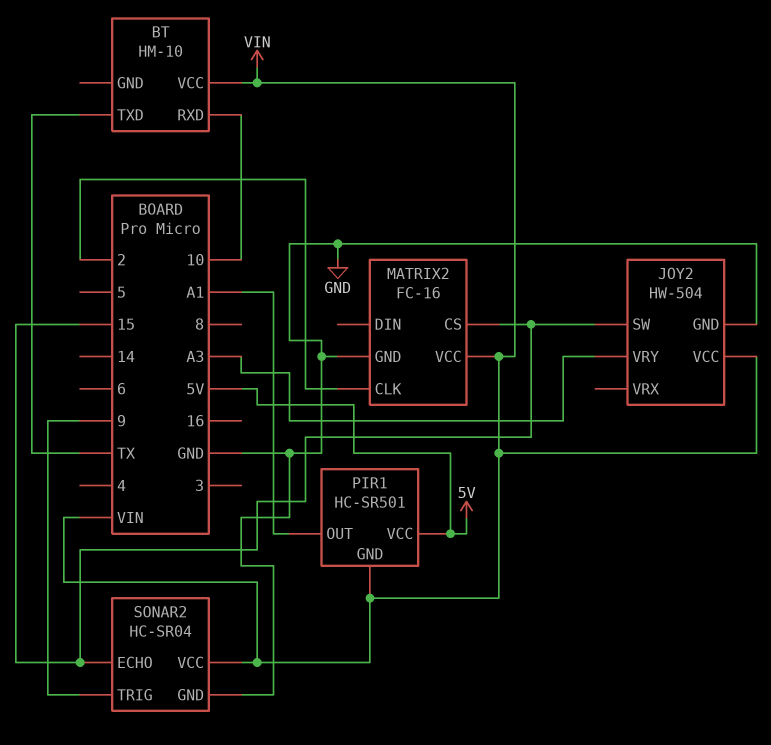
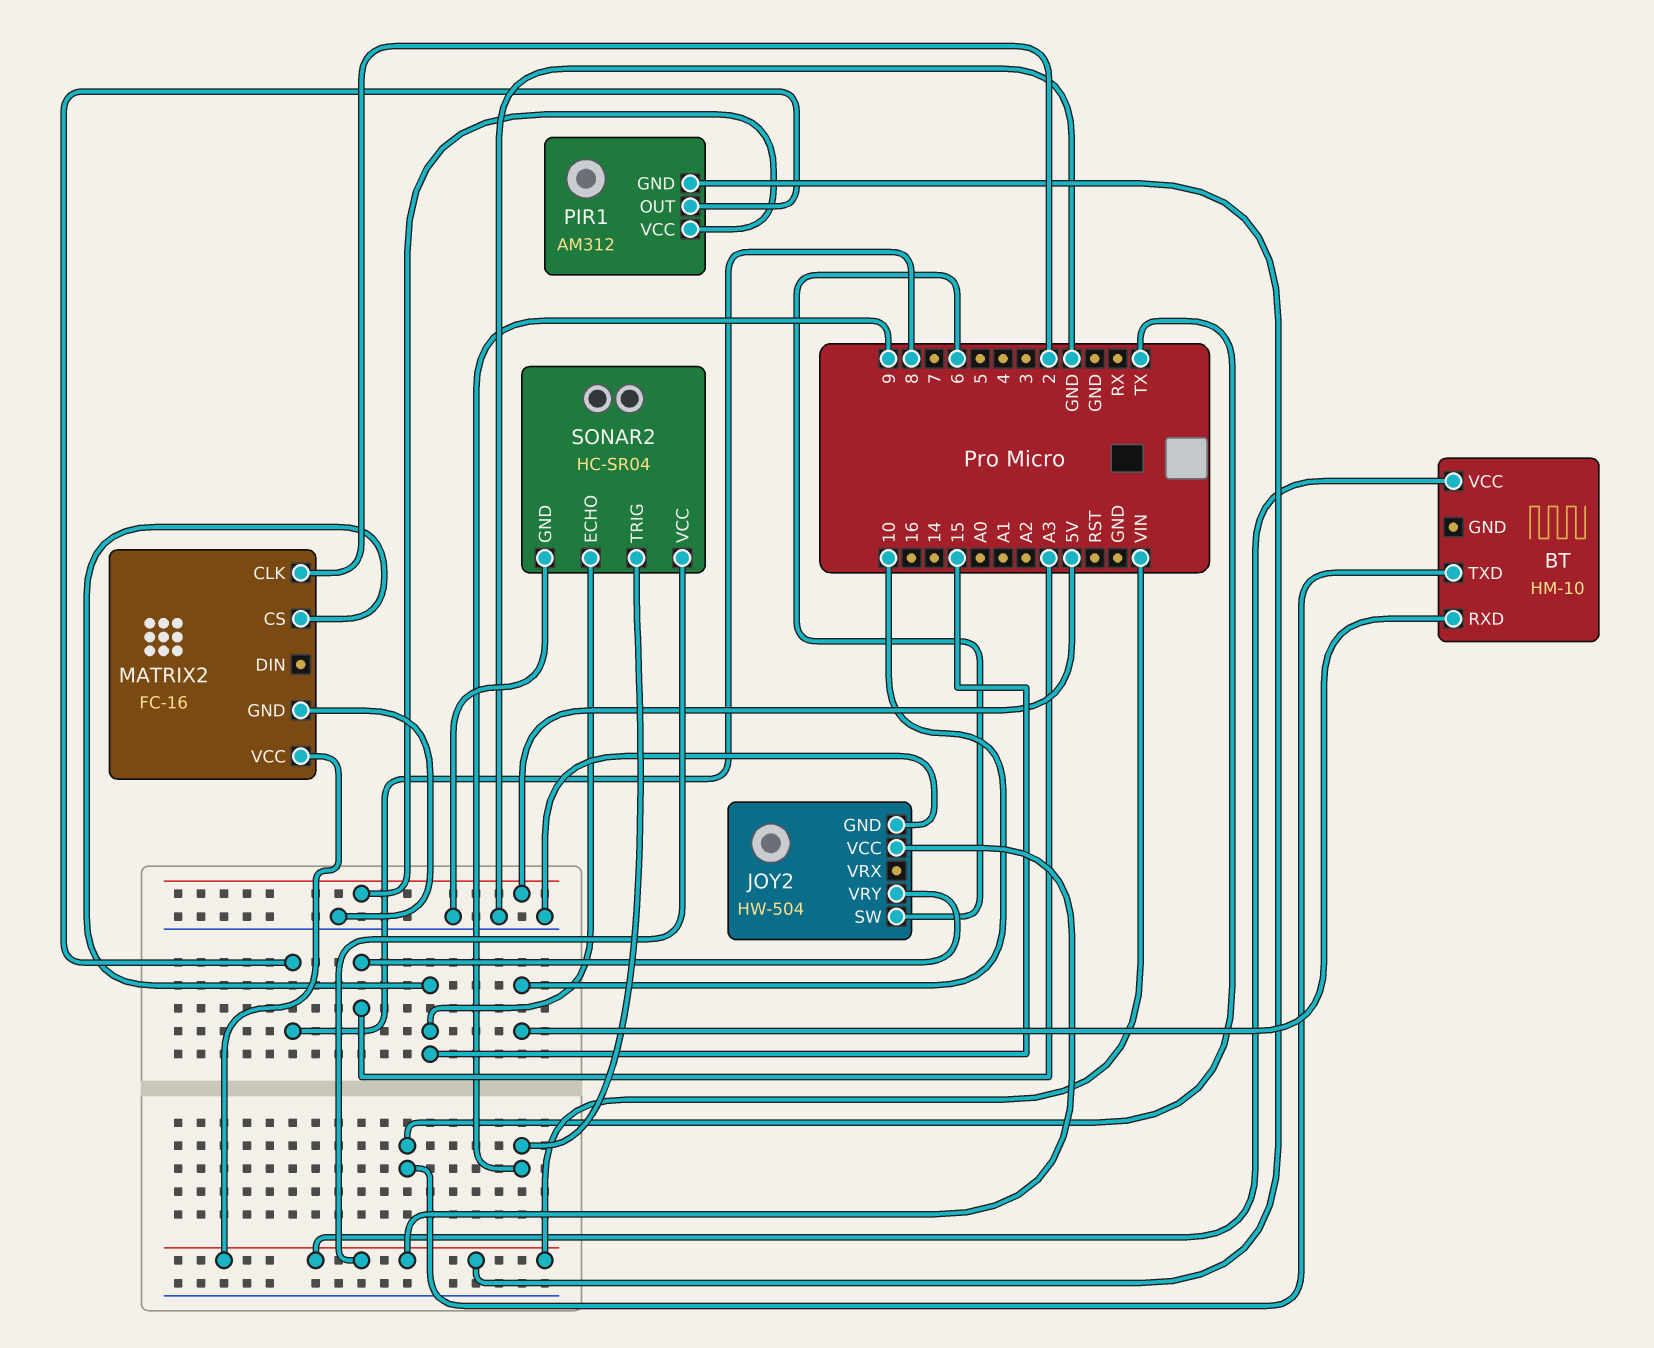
JOY2 pin SW: 15 -> 6
PIR1: HC-SR501 -> AM312
PIR1 pin OUT: A1 -> 8

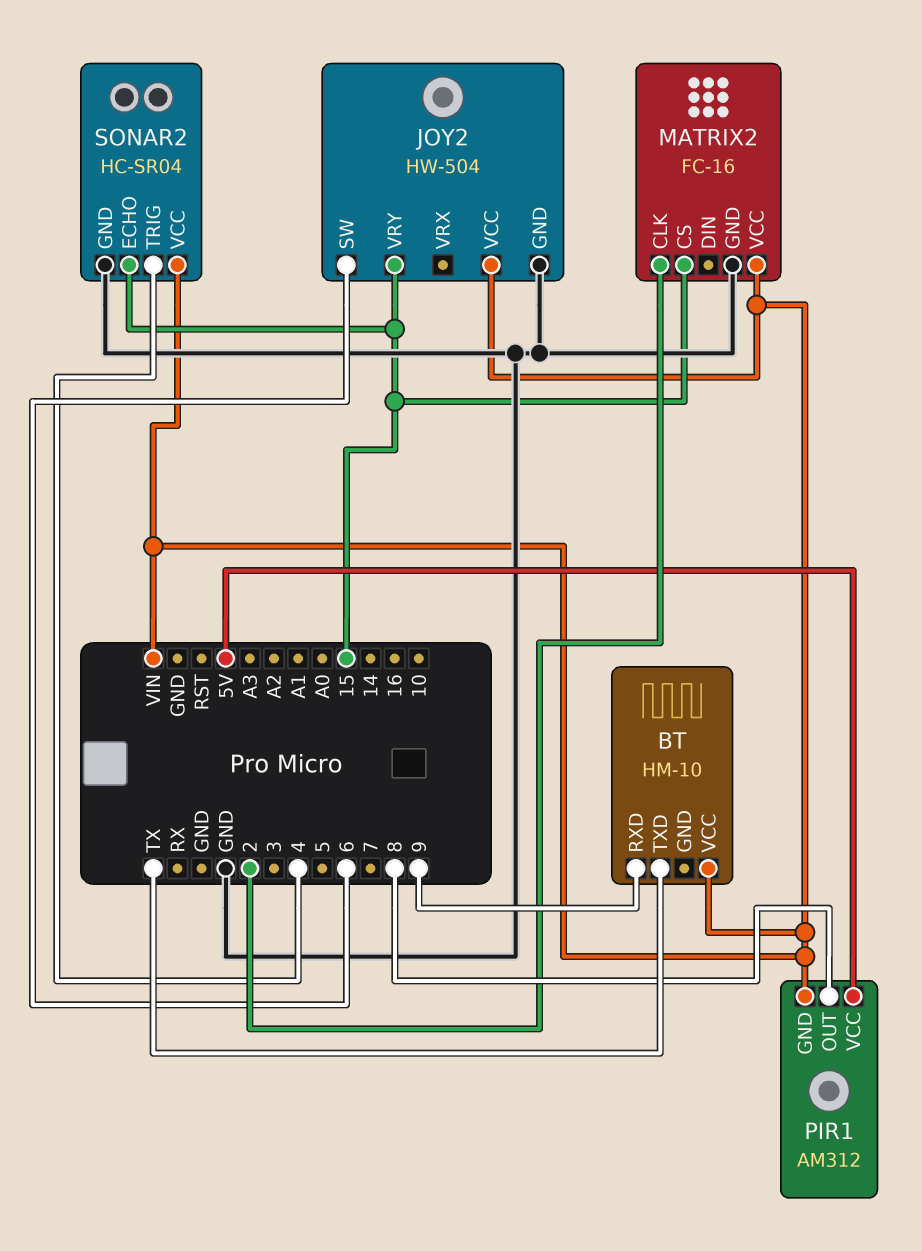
BT pin RXD: 10 -> 9
JOY2 pin VRY: A3 -> 15
SONAR2 pin TRIG: 9 -> 4

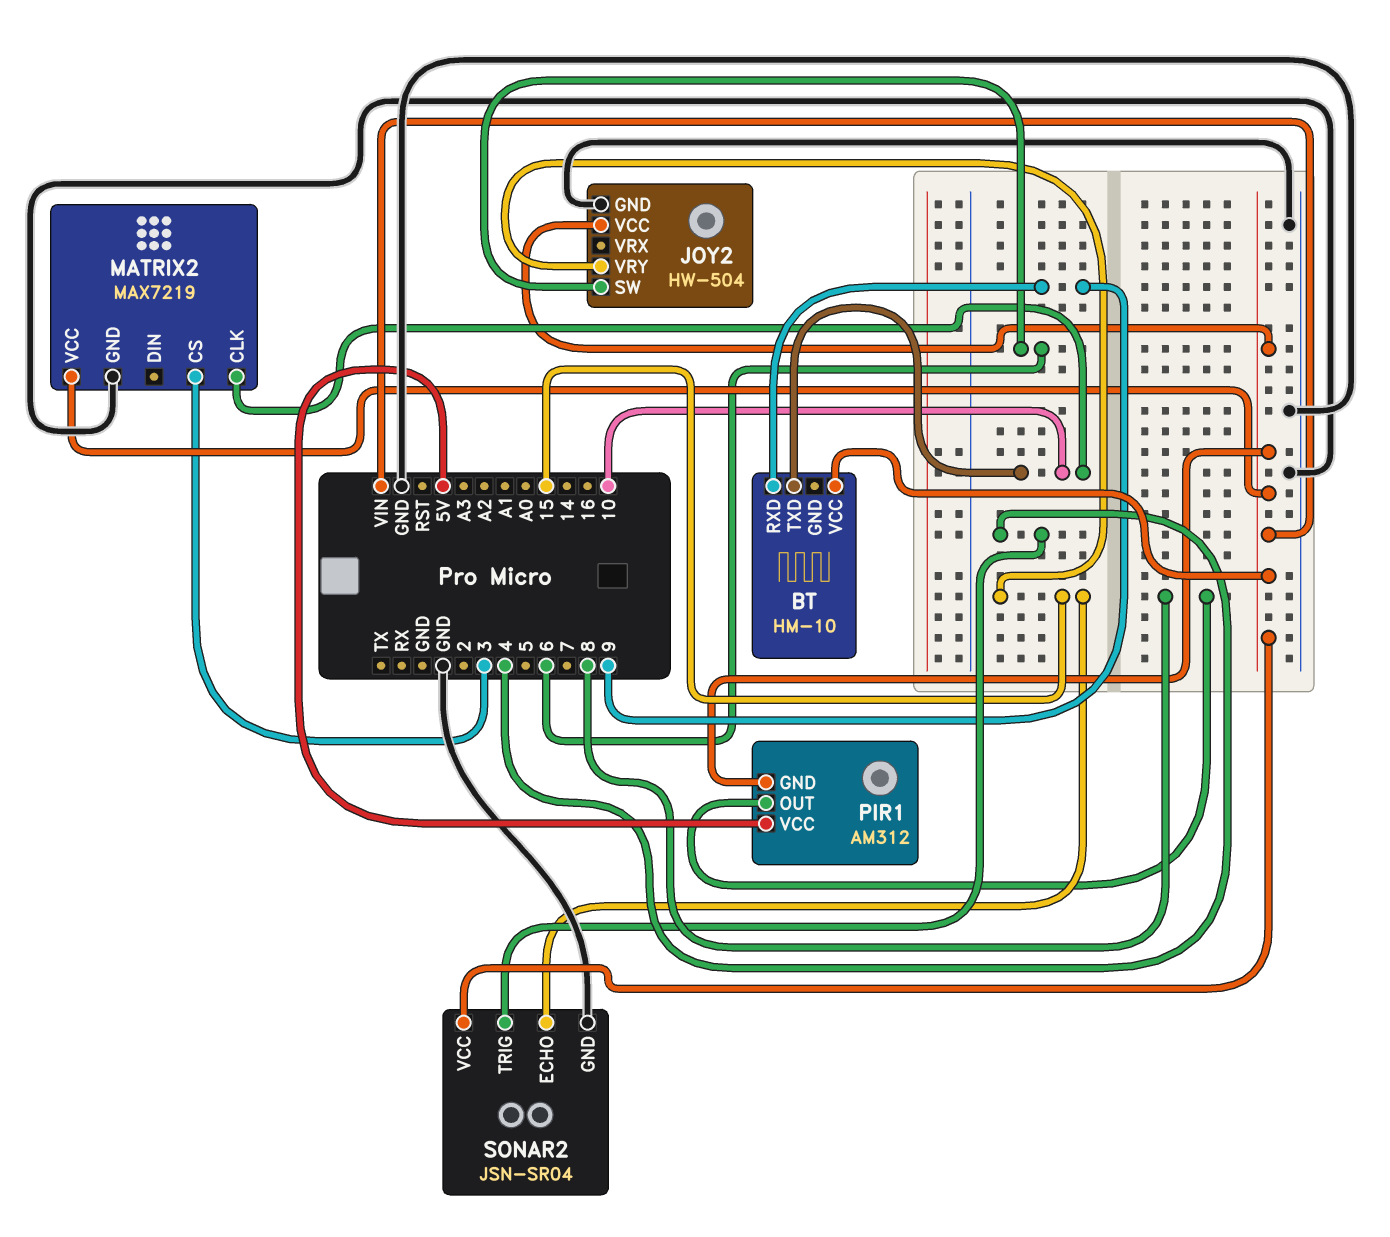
BT pin TXD: TX -> 10
MATRIX2: FC-16 -> MAX7219
MATRIX2 pin CLK: 2 -> 10
MATRIX2 pin CS: 15 -> 3
SONAR2: HC-SR04 -> JSN-SR04

